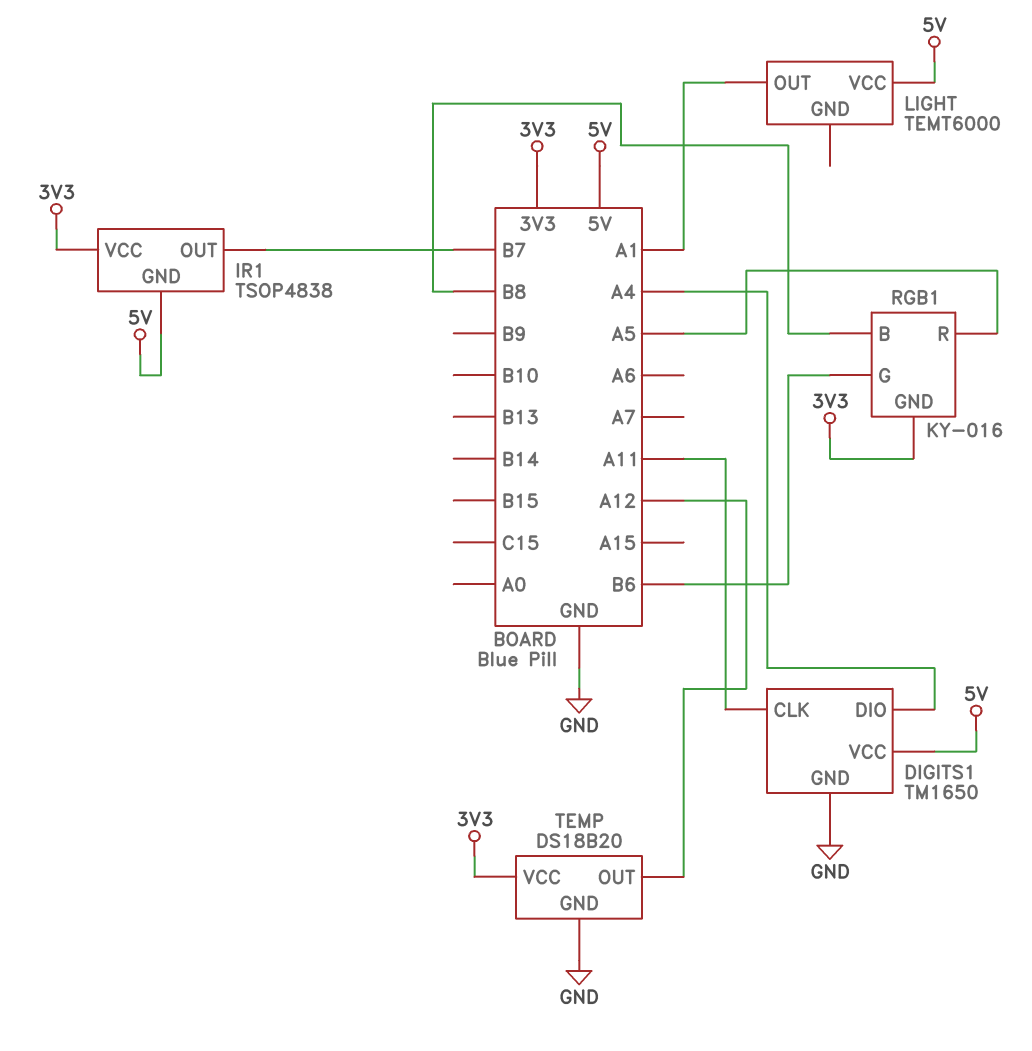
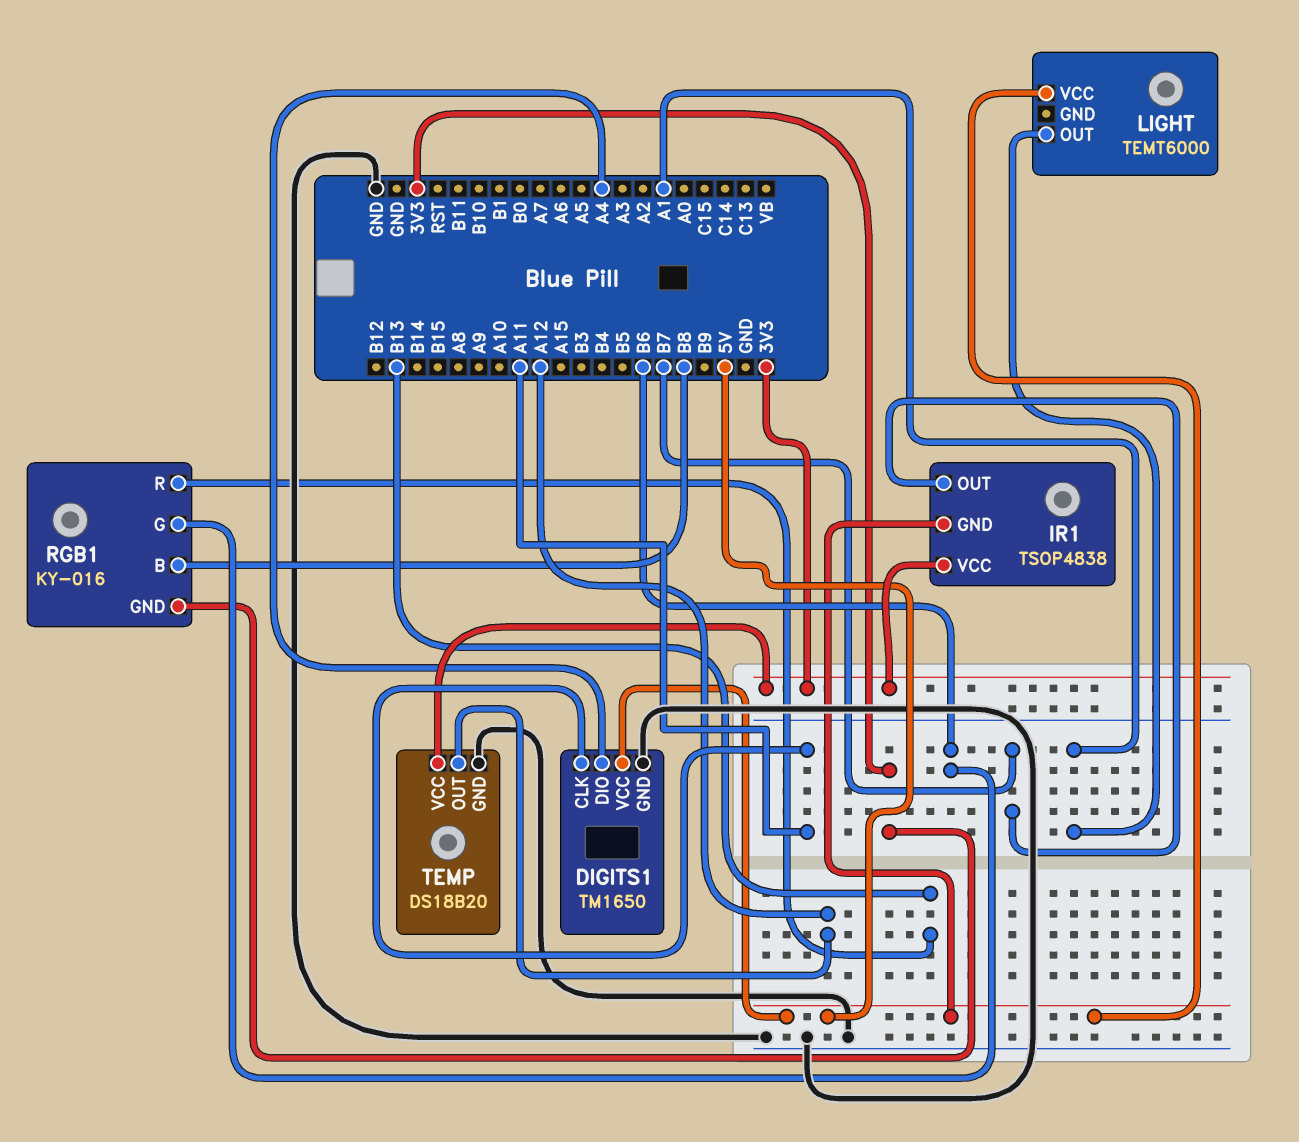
RGB1 pin R: A5 -> B13

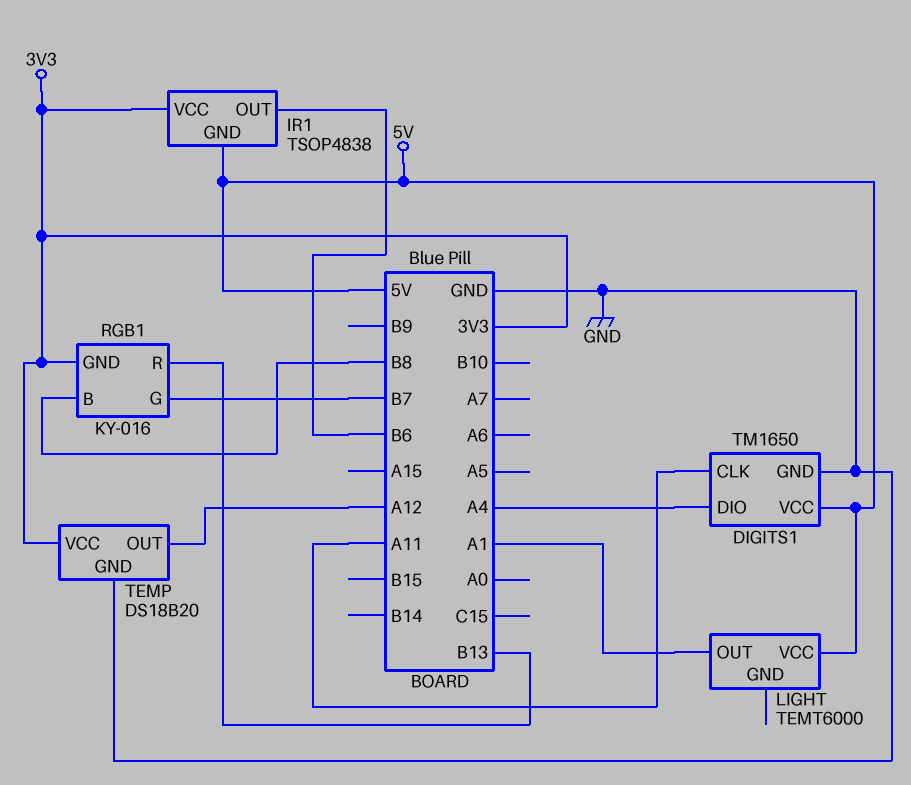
IR1 pin OUT: B7 -> B6
RGB1 pin G: B6 -> B7

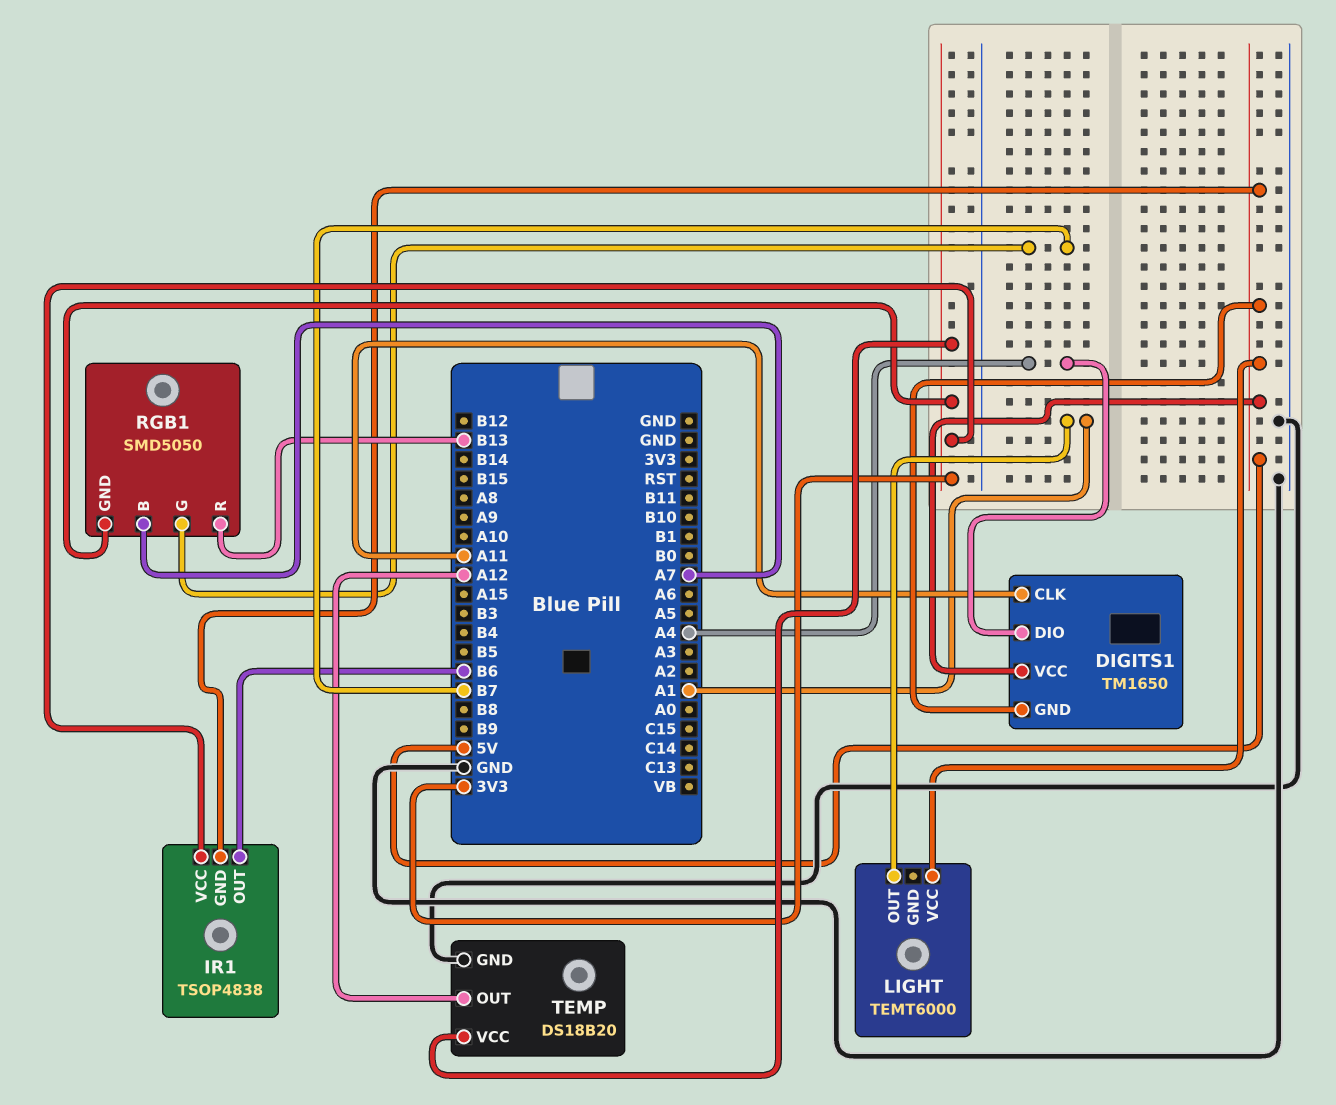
DIGITS1 pin GND: GND -> 5V
RGB1: KY-016 -> SMD5050
RGB1 pin B: B8 -> A7

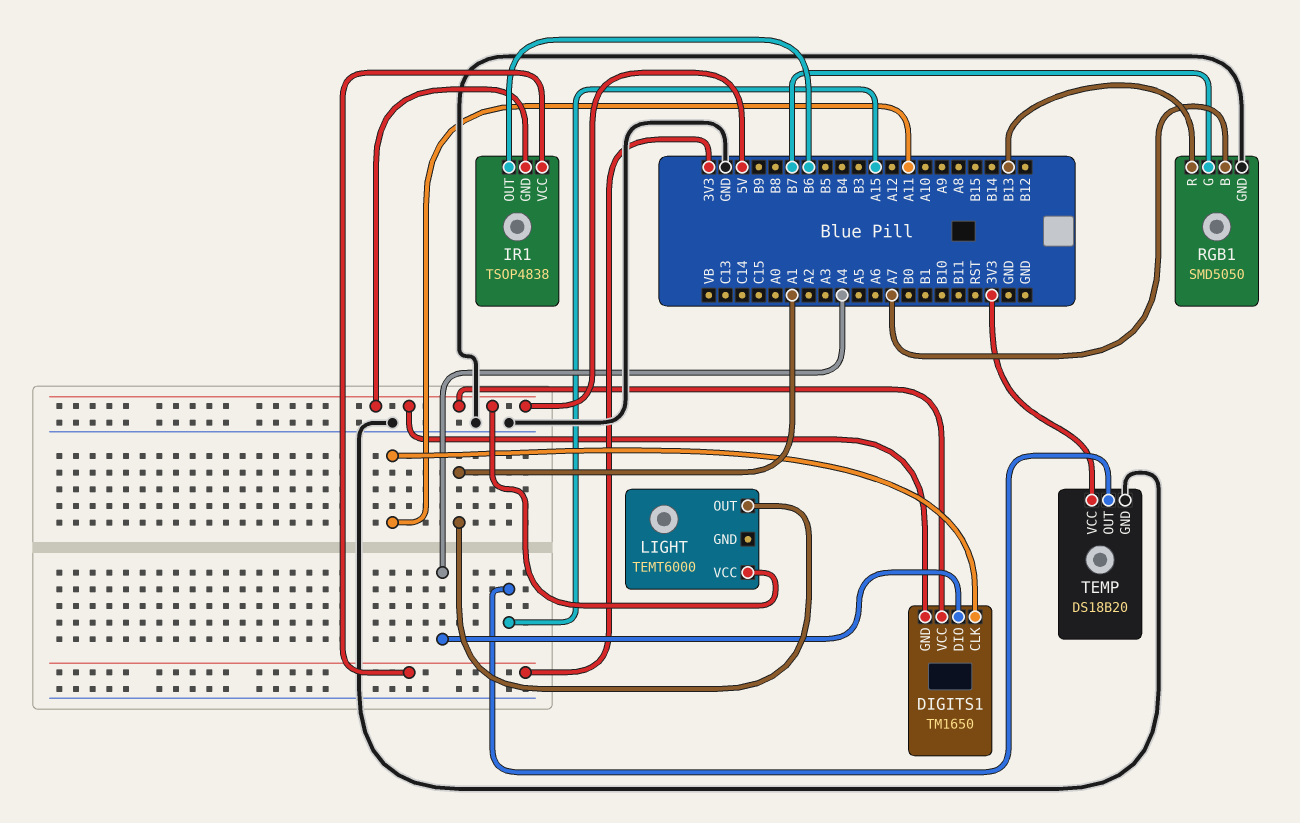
RGB1 pin GND: 3V3 -> GND
TEMP pin OUT: A12 -> A15

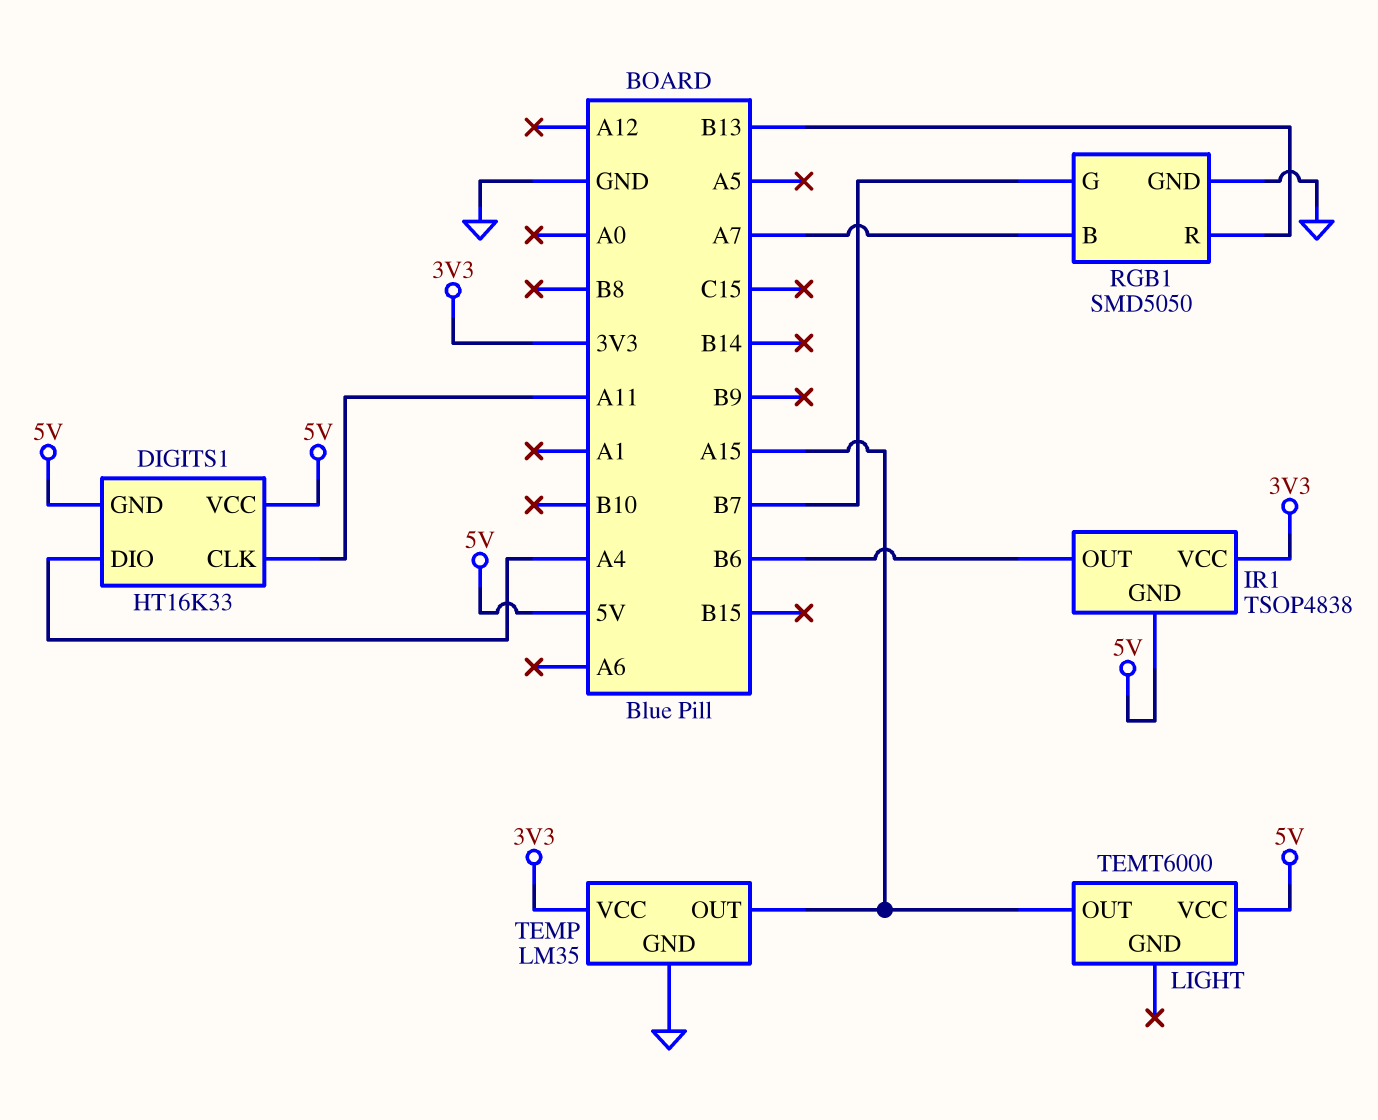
DIGITS1: TM1650 -> HT16K33
LIGHT pin OUT: A1 -> A15
TEMP: DS18B20 -> LM35

